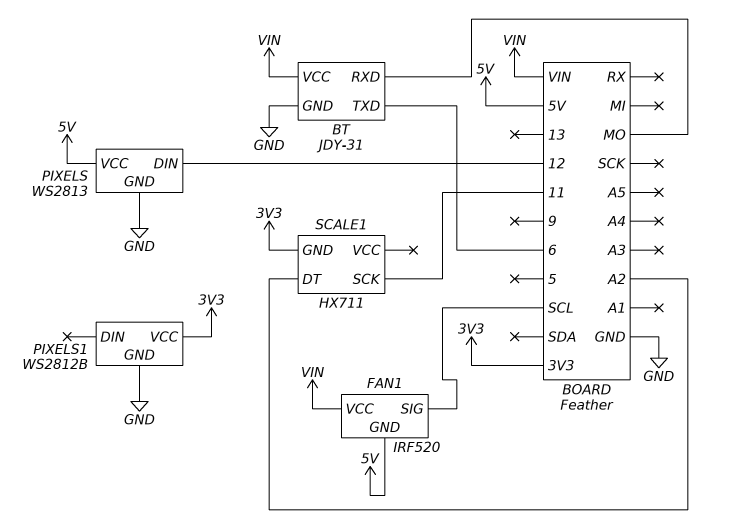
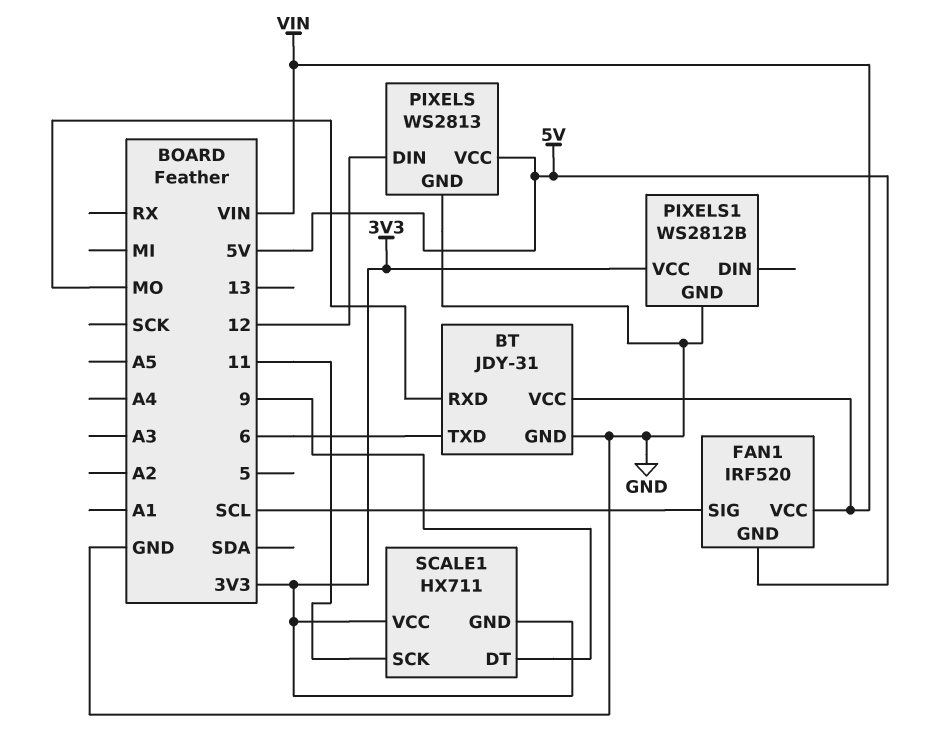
SCALE1 pin DT: A2 -> 9
SCALE1 pin VCC: none -> 3V3

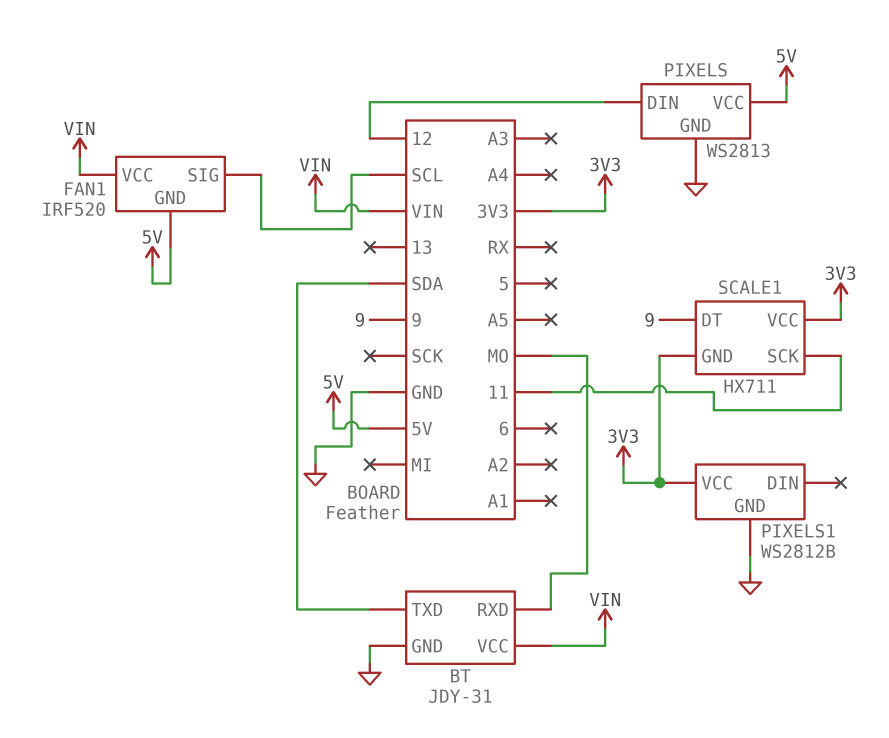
BT pin TXD: 6 -> SDA

